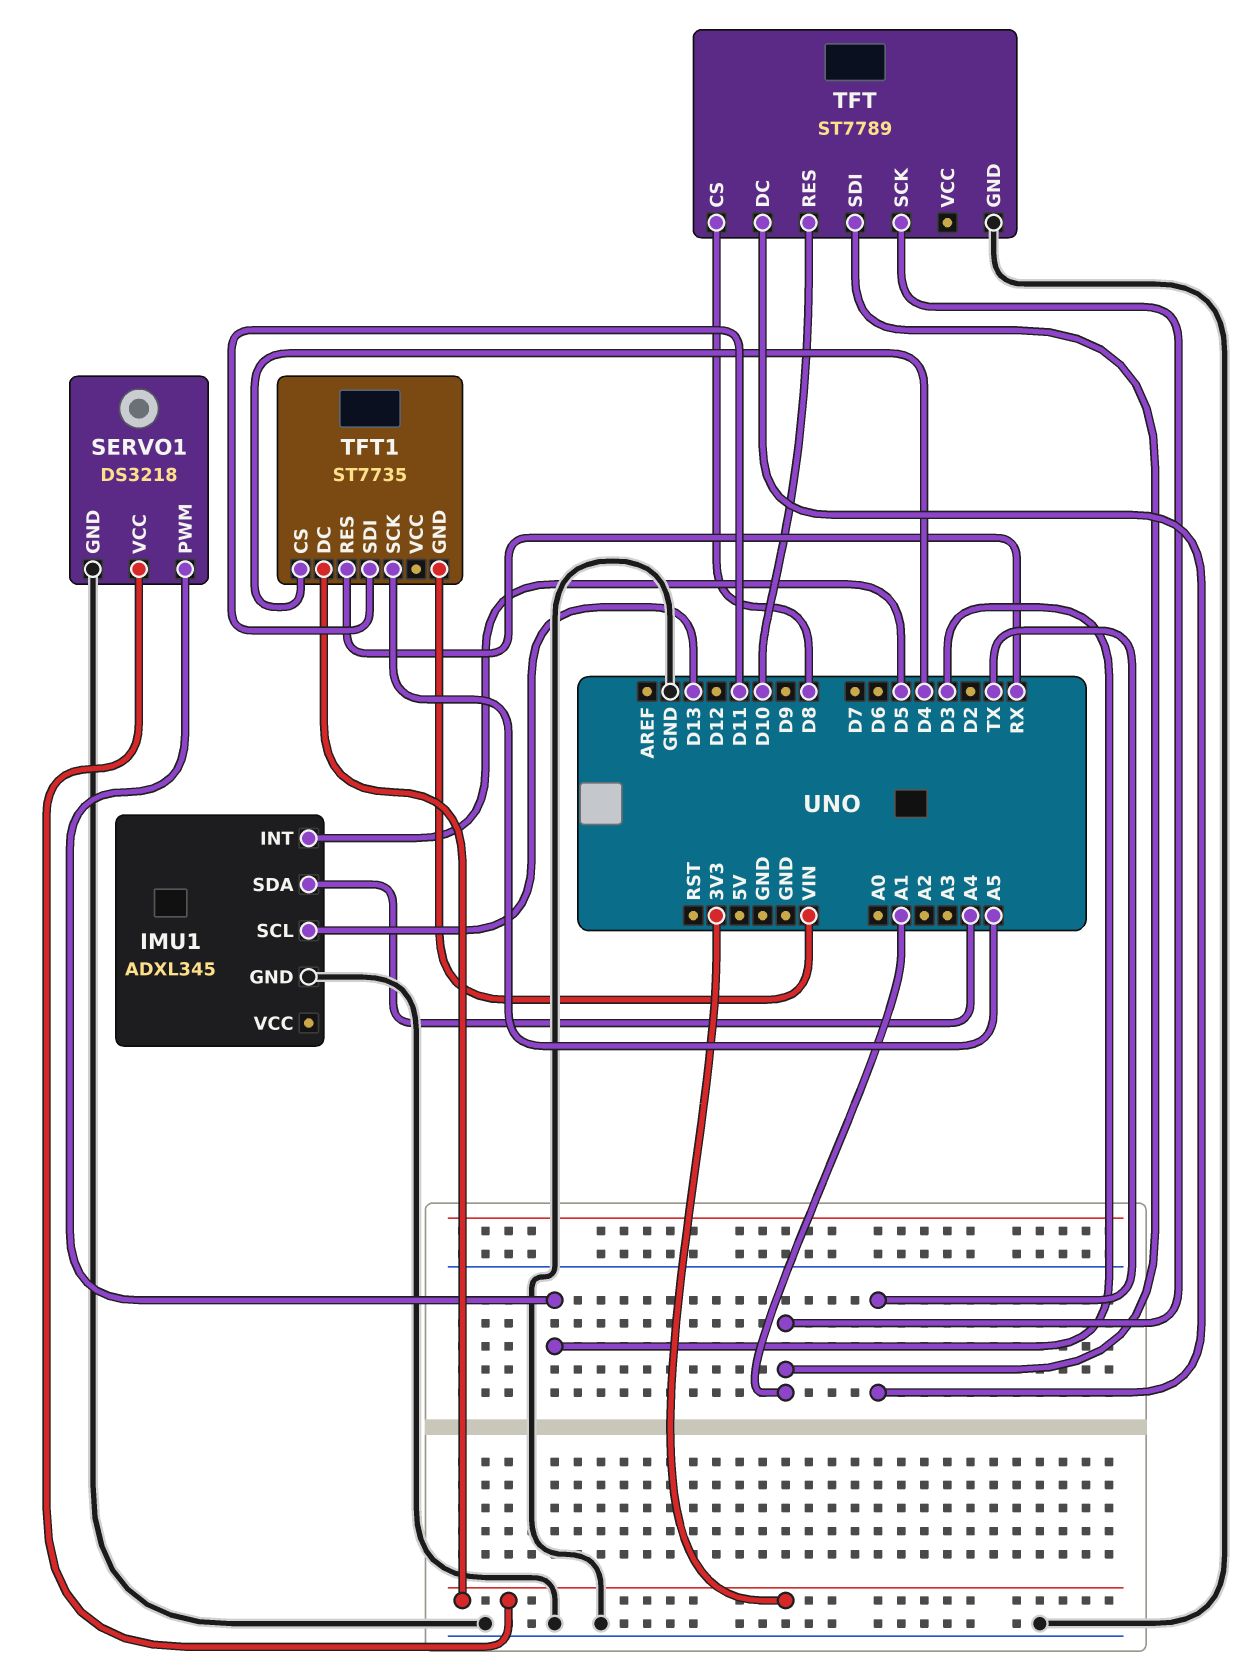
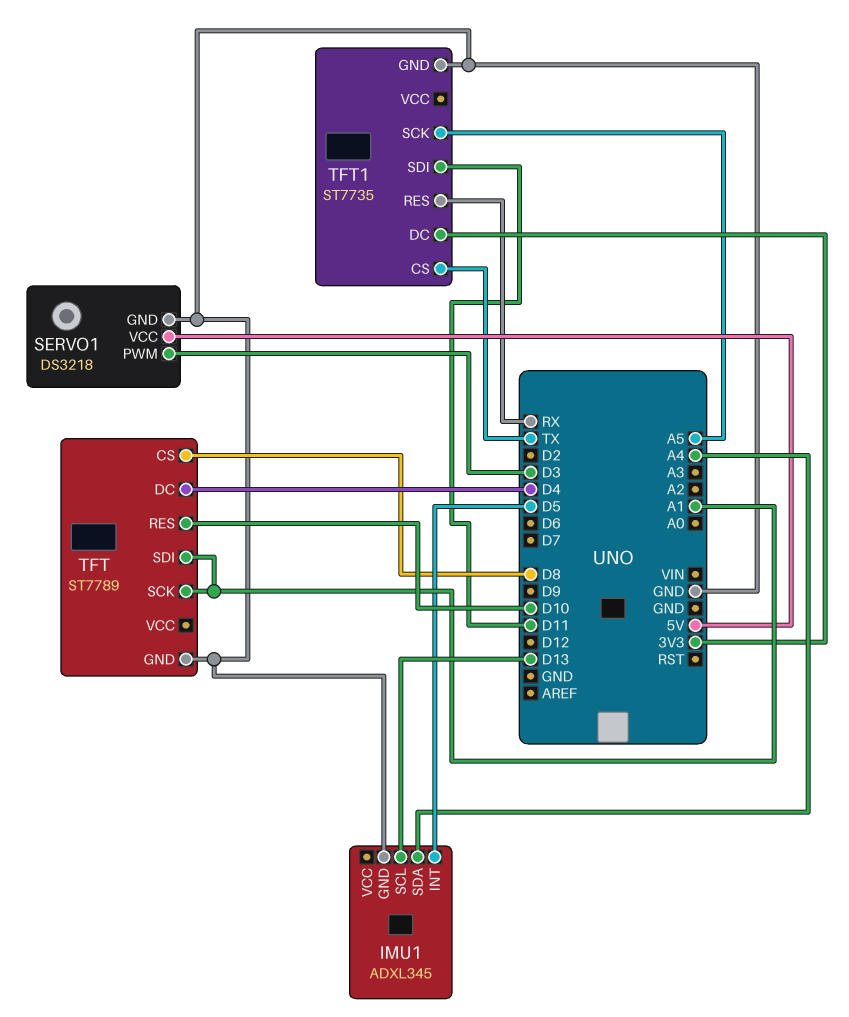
SERVO1 pin VCC: 3V3 -> 5V
TFT pin DC: TX -> D4
TFT1 pin CS: D4 -> TX
TFT1 pin GND: VIN -> GND

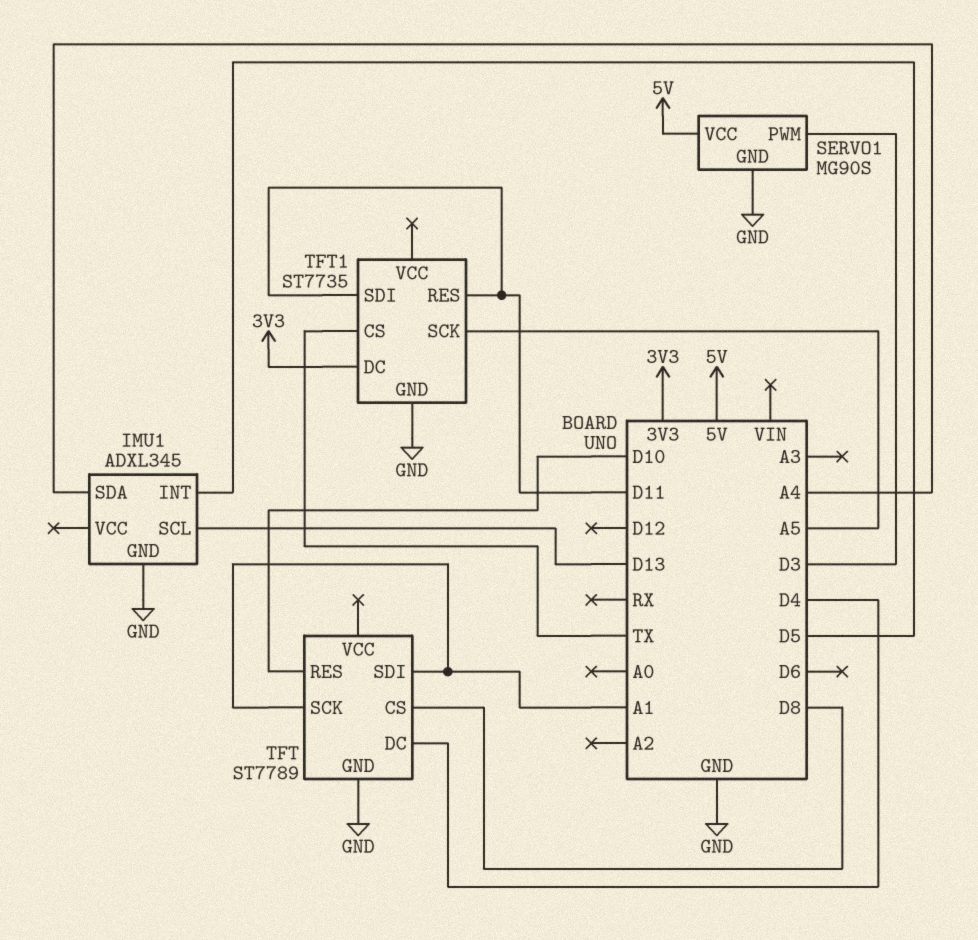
SERVO1: DS3218 -> MG90S
TFT1 pin RES: RX -> D11

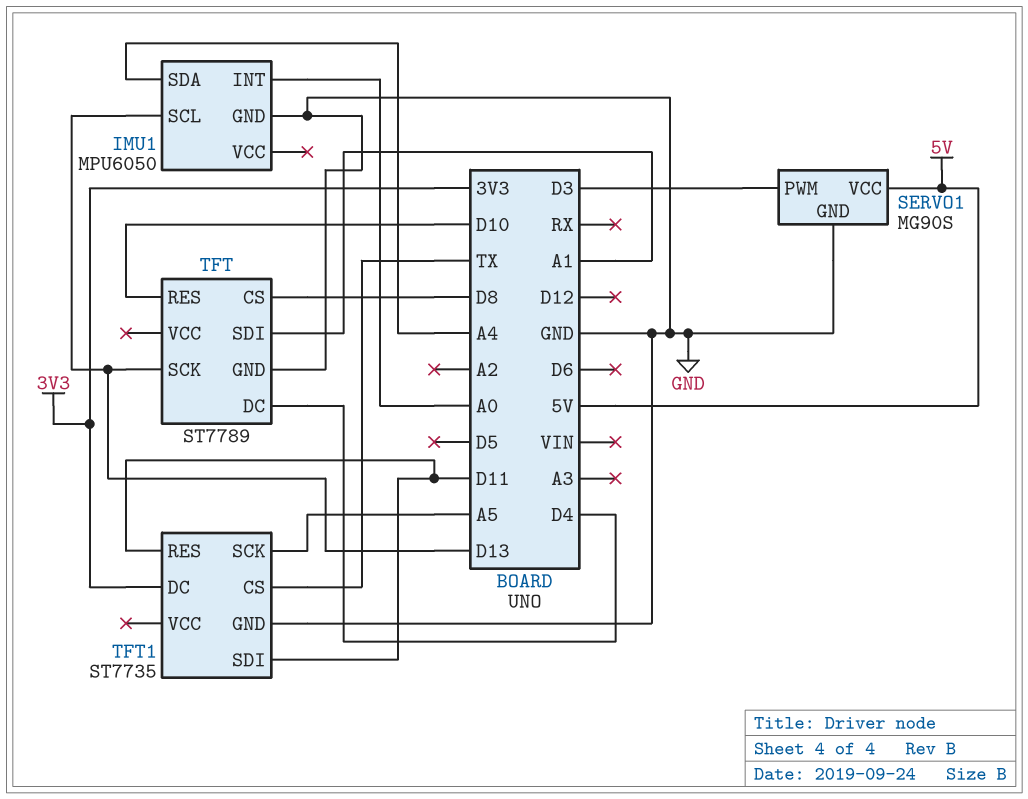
IMU1: ADXL345 -> MPU6050
IMU1 pin INT: D5 -> A0
TFT pin SCK: A1 -> D13

